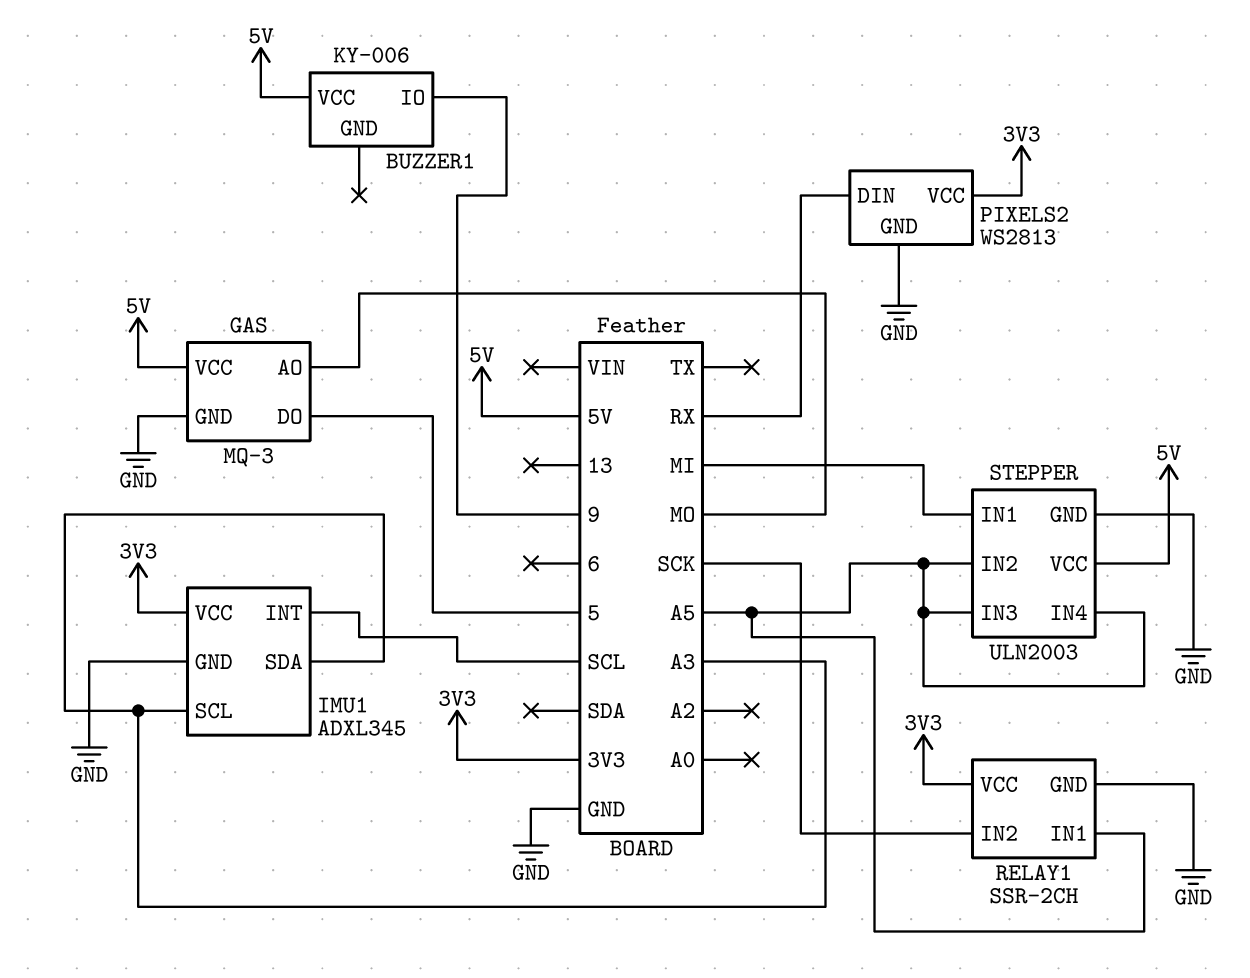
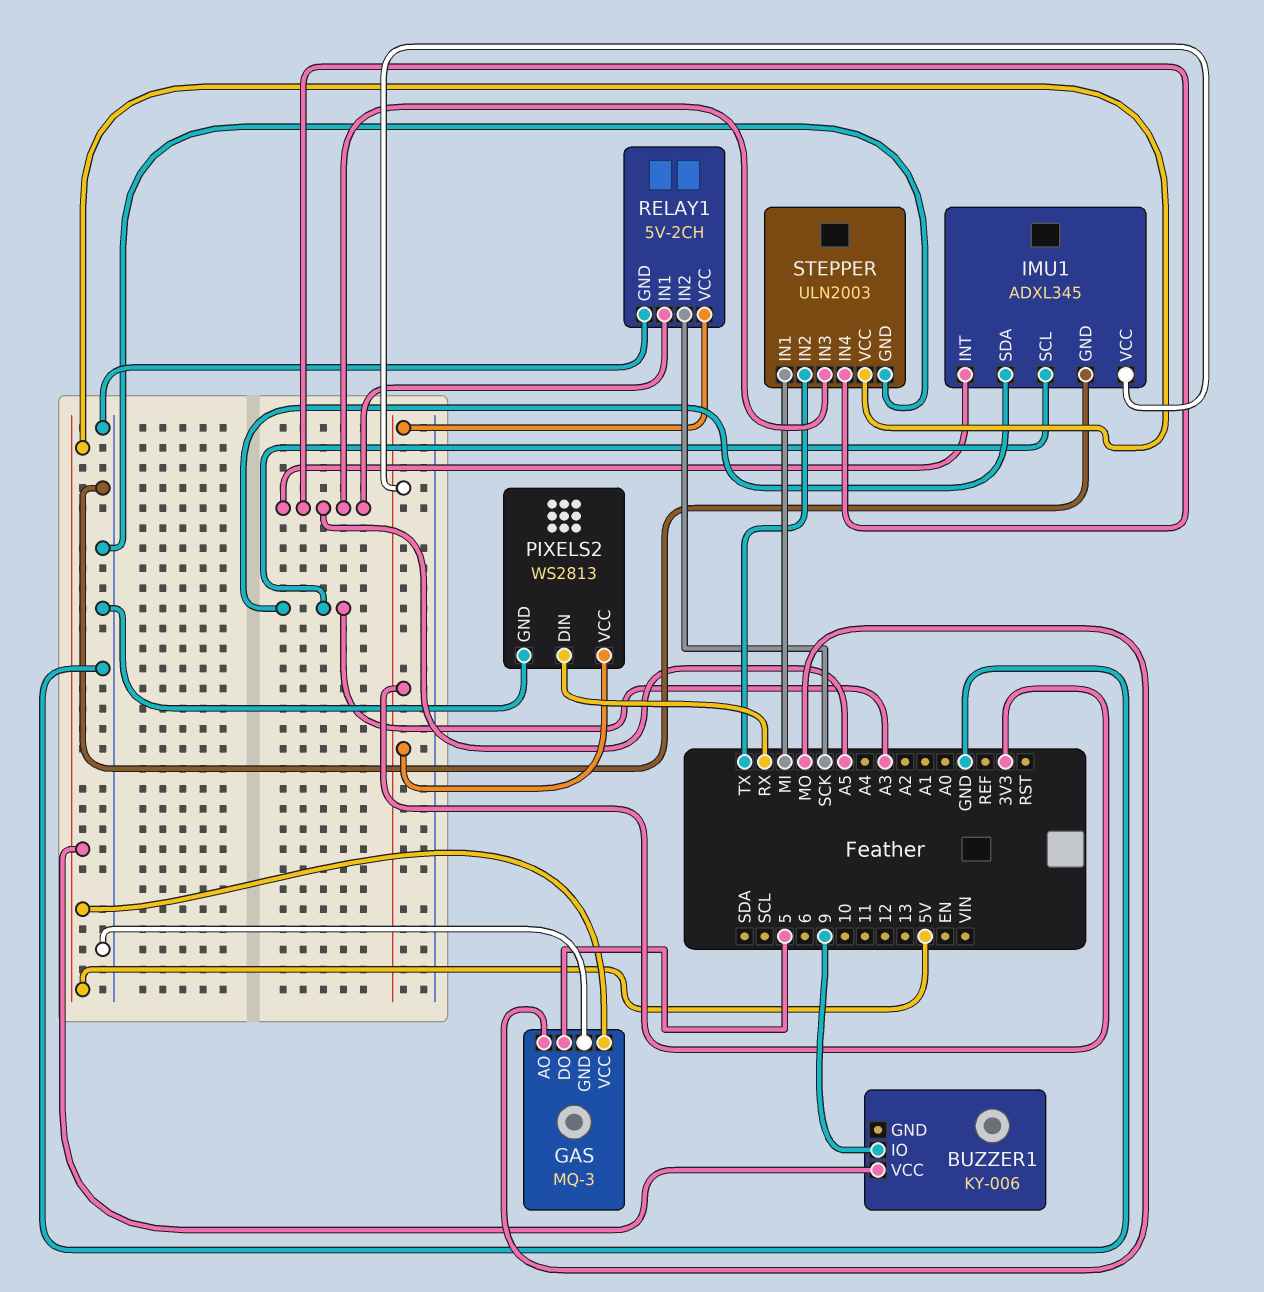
IMU1 pin INT: SCL -> A5
RELAY1: SSR-2CH -> 5V-2CH
STEPPER pin IN2: A5 -> TX

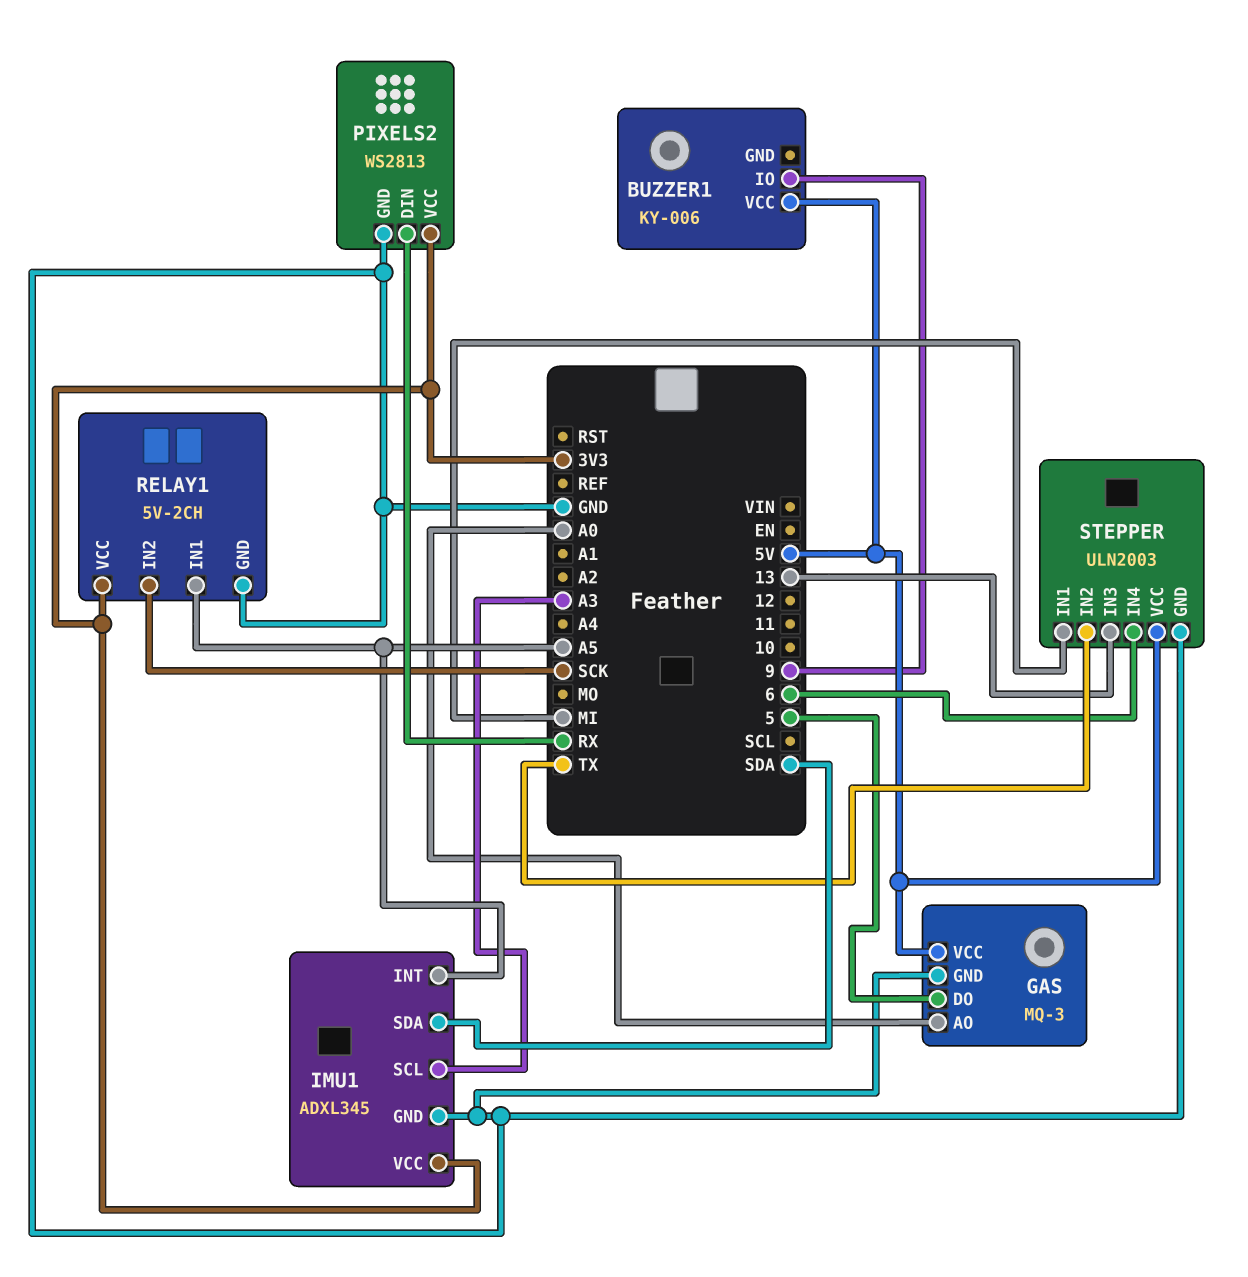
GAS pin AO: MO -> A0
IMU1 pin SDA: A3 -> SDA
STEPPER pin IN3: A5 -> 13
STEPPER pin IN4: A5 -> 6

